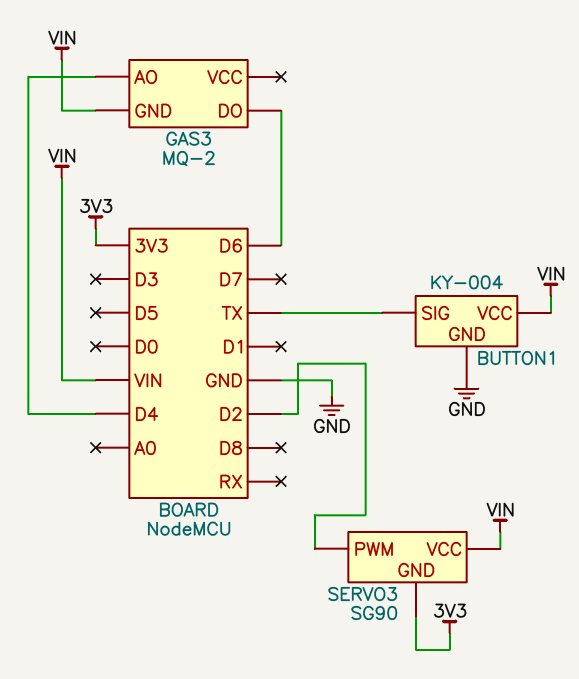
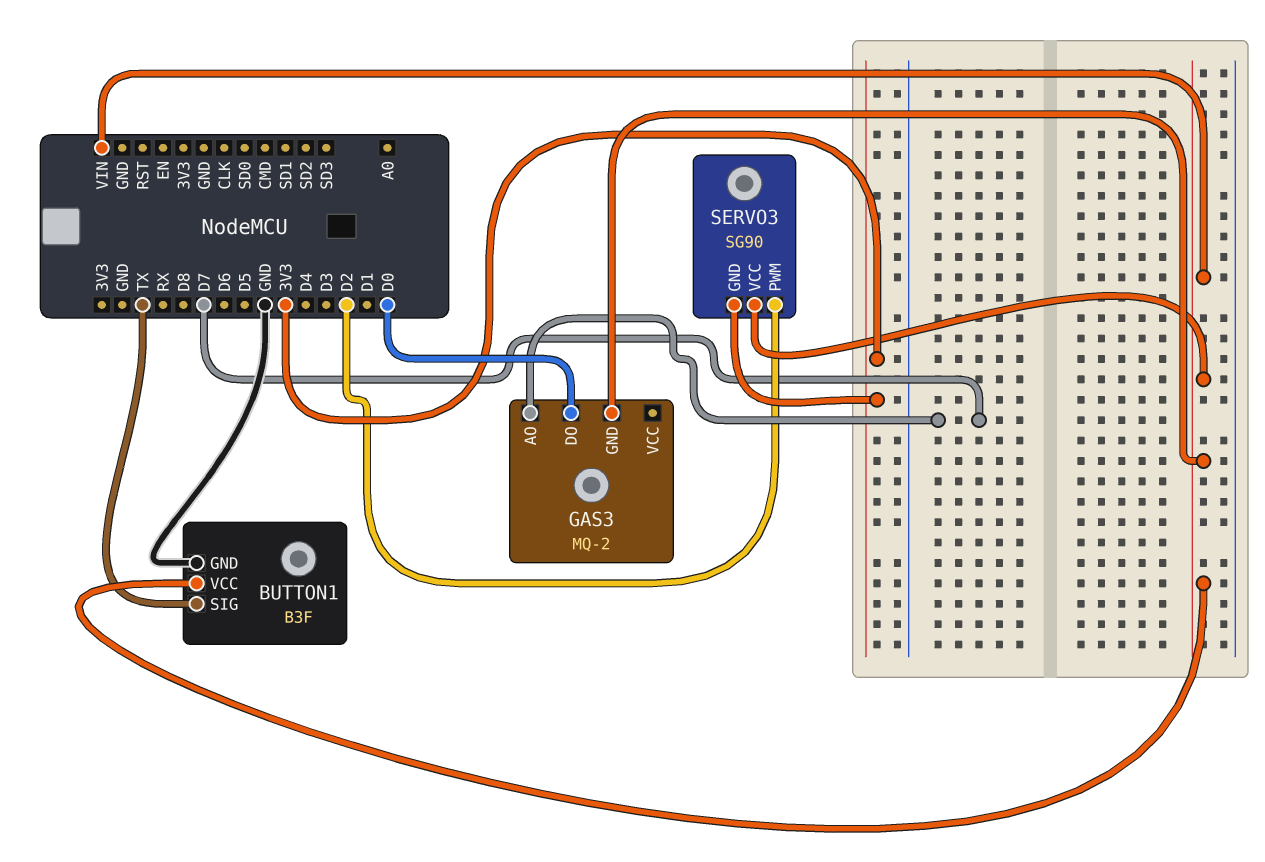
BUTTON1: KY-004 -> B3F
GAS3 pin AO: D4 -> D7
GAS3 pin DO: D6 -> D0

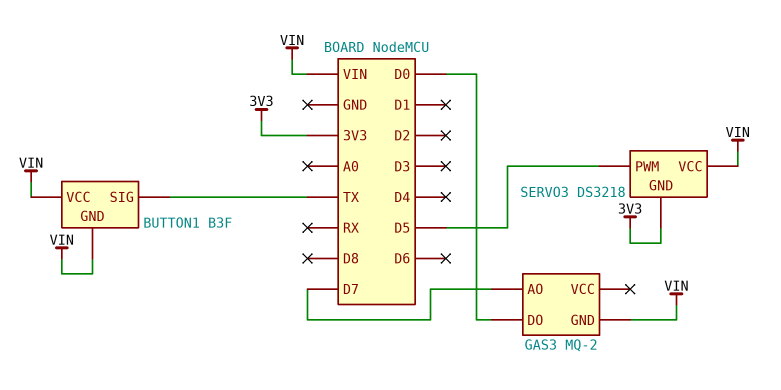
BUTTON1 pin GND: GND -> VIN
SERVO3: SG90 -> DS3218
SERVO3 pin PWM: D2 -> D5

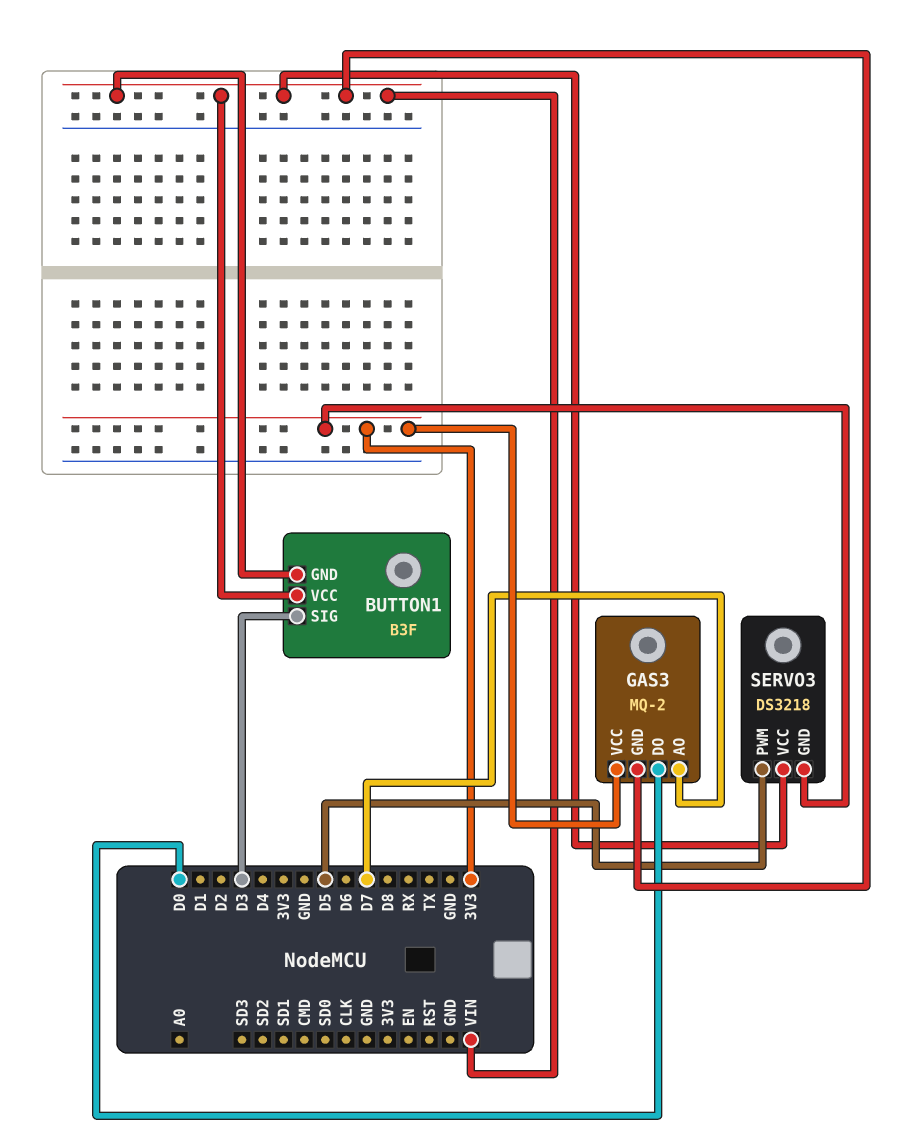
BUTTON1 pin SIG: TX -> D3
GAS3 pin VCC: none -> 3V3

